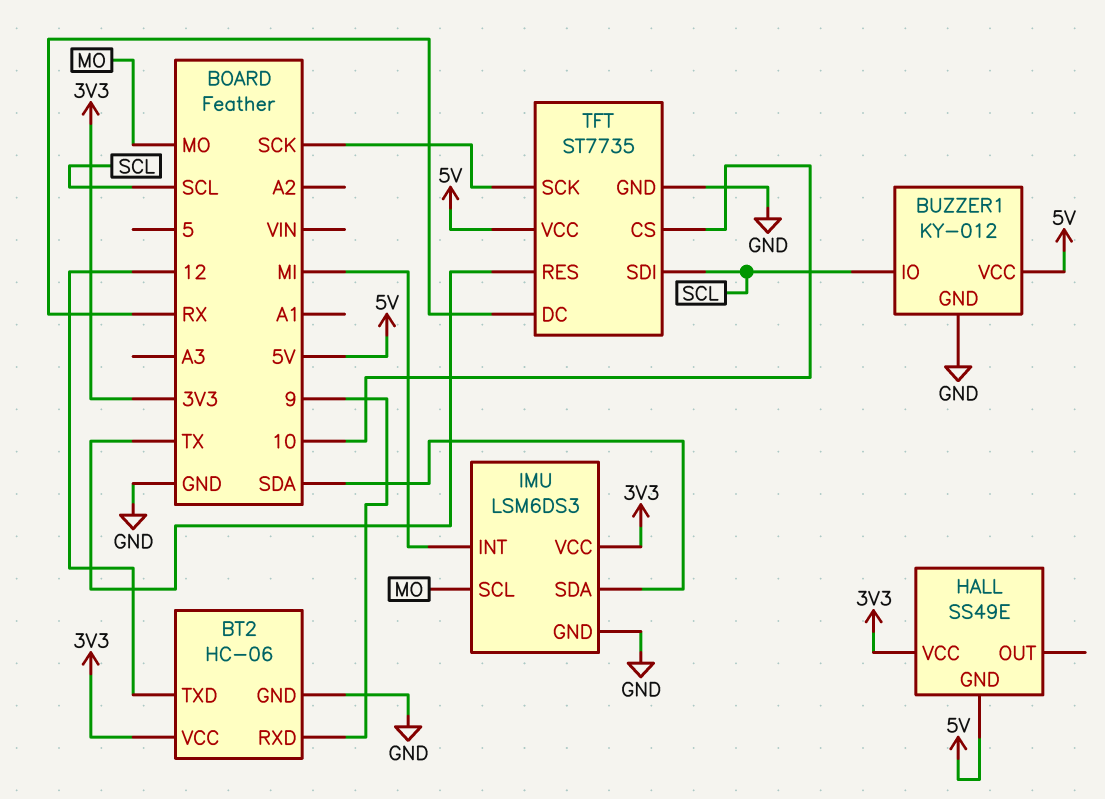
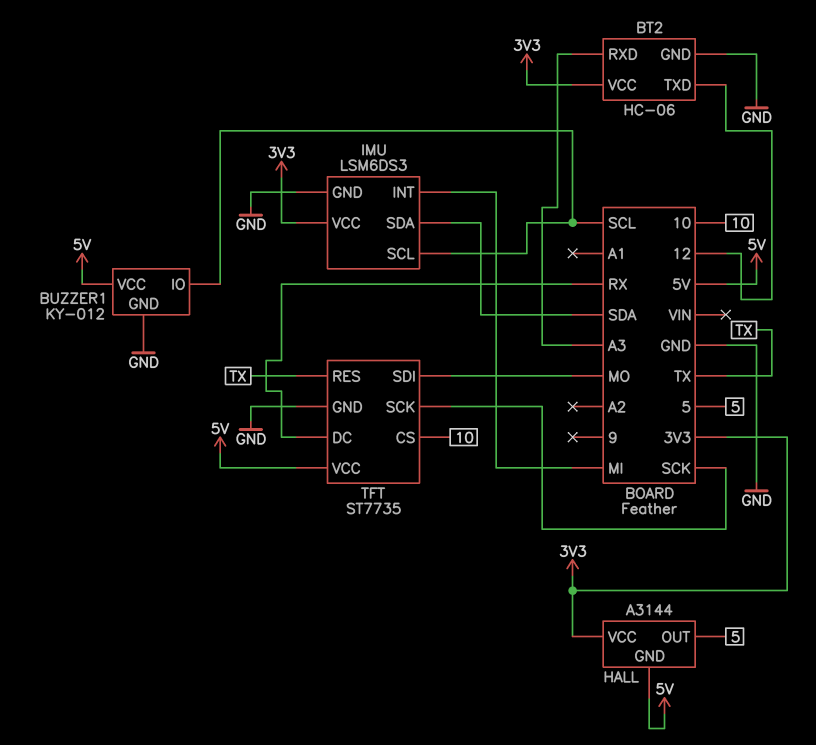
BT2 pin RXD: 9 -> A3
HALL: SS49E -> A3144
HALL pin OUT: none -> 5
IMU pin SCL: MO -> SCL
TFT pin SDI: SCL -> MO

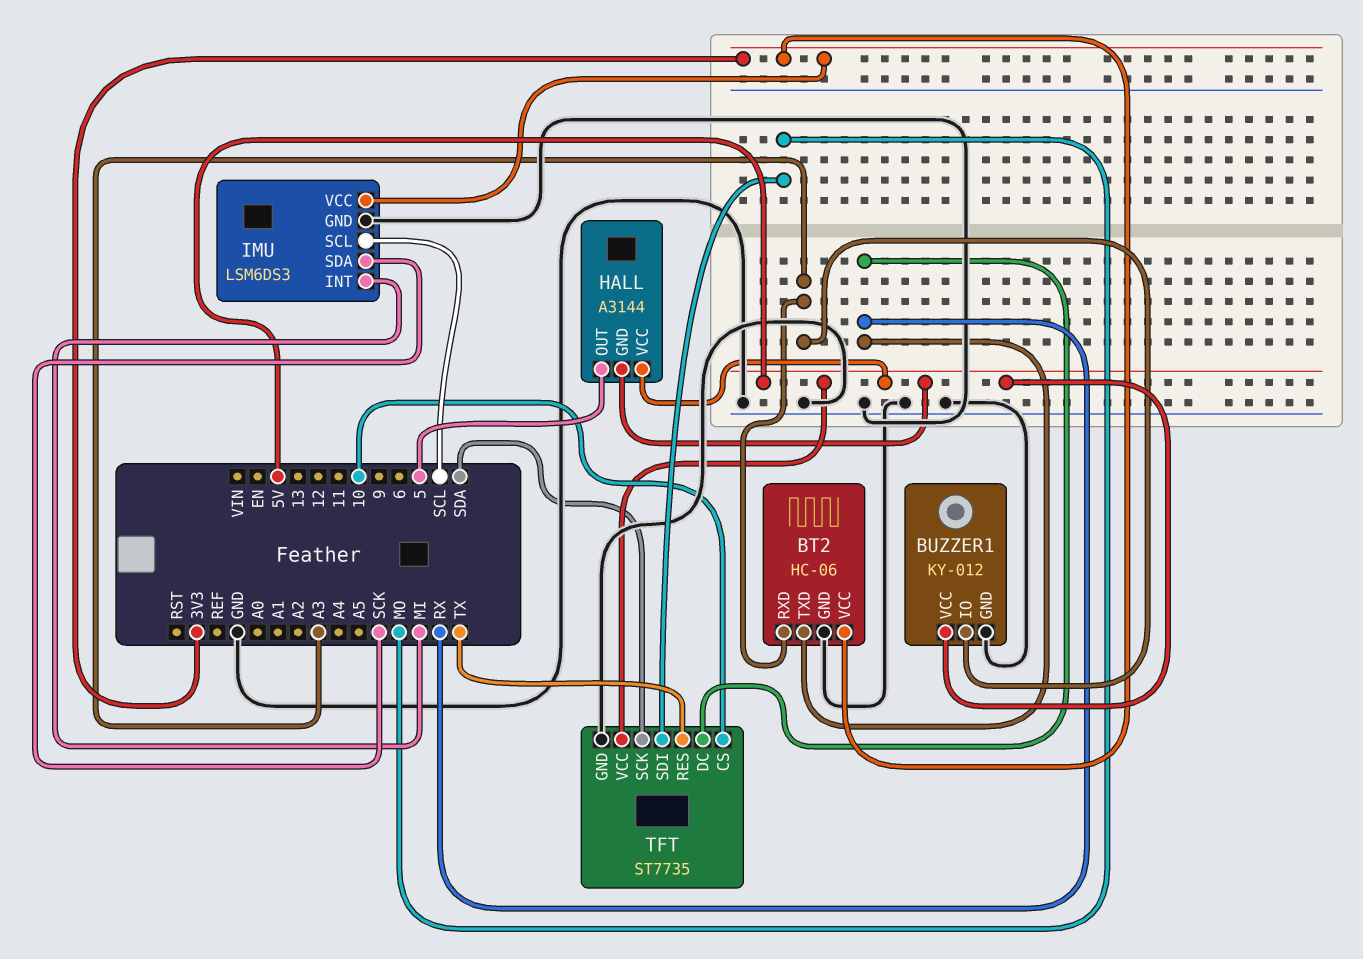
BT2 pin TXD: 12 -> RX
BUZZER1 pin IO: SCL -> A3
HALL pin VCC: 3V3 -> 5V
IMU pin SDA: SDA -> SCK
TFT pin SCK: SCK -> SDA

